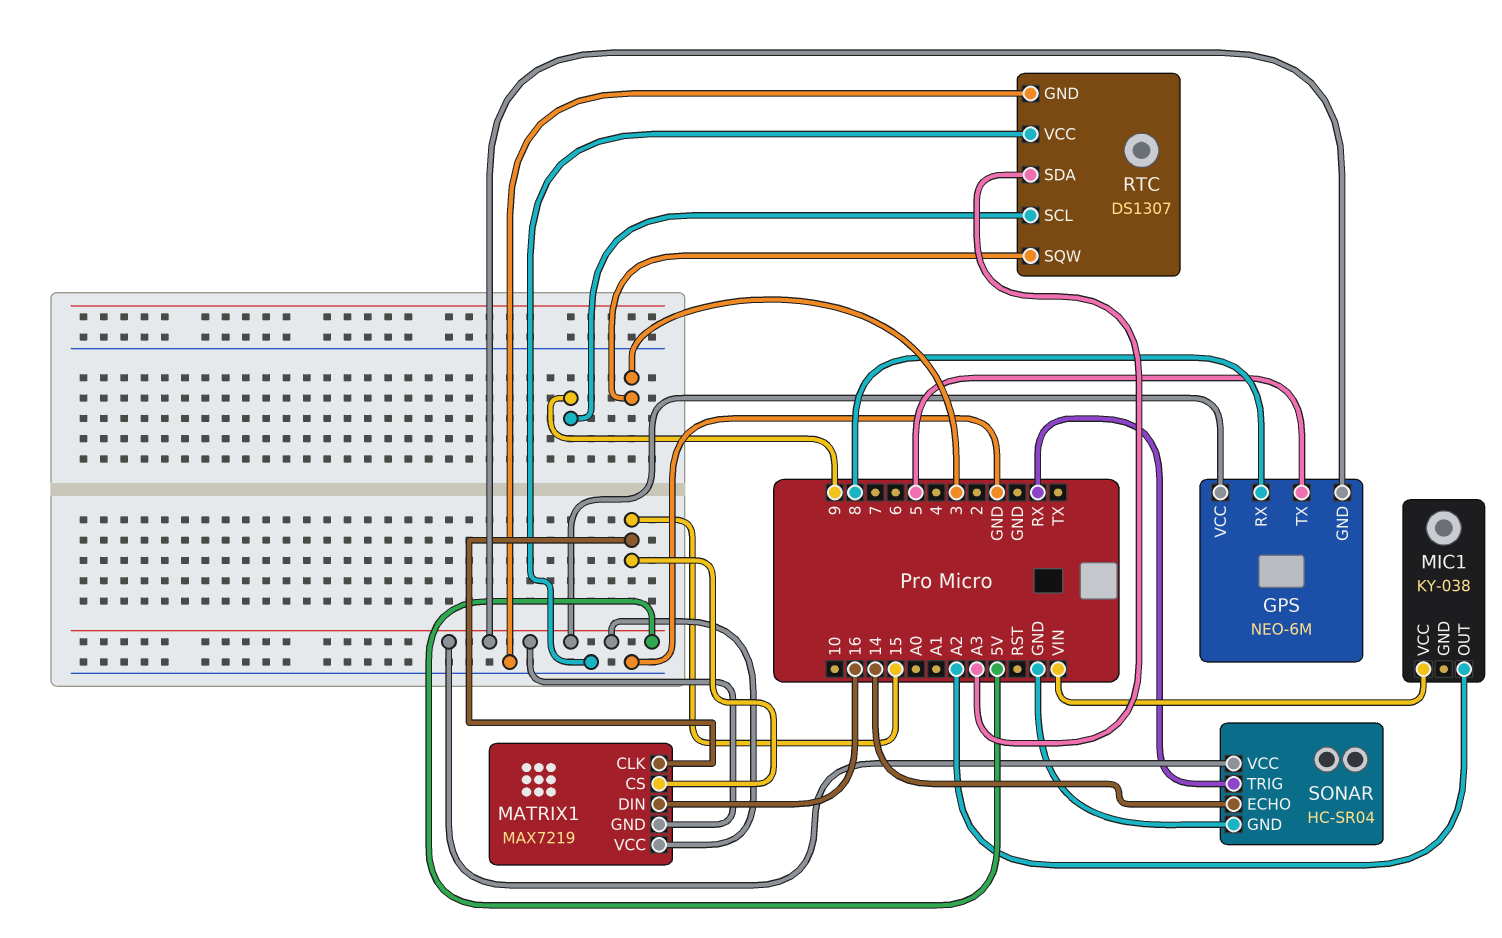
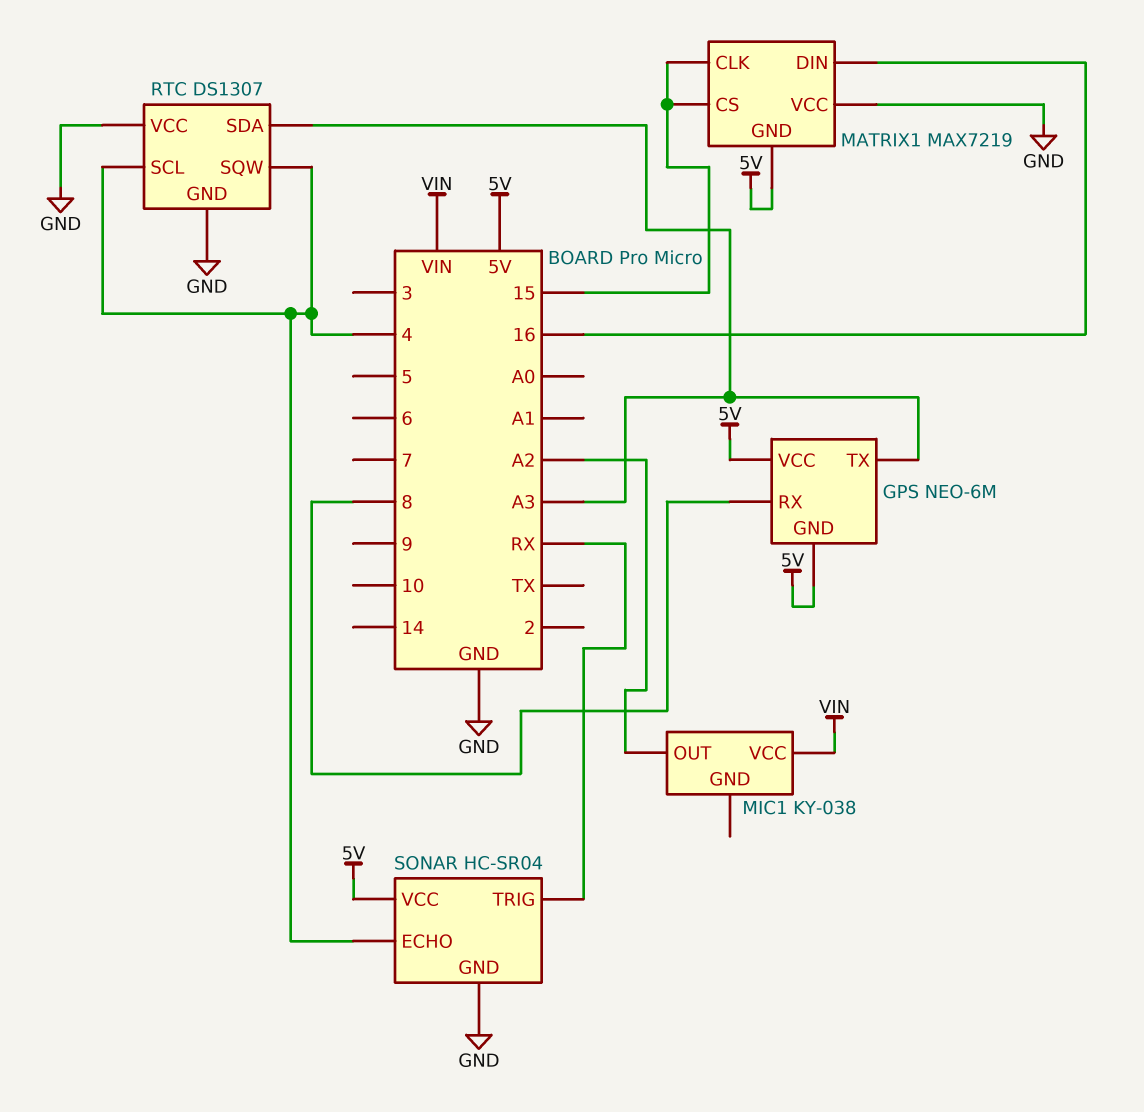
GPS pin TX: 5 -> A3
MATRIX1 pin VCC: 5V -> GND
RTC pin SCL: 9 -> 4
RTC pin SQW: 3 -> 4
SONAR pin ECHO: 14 -> 4

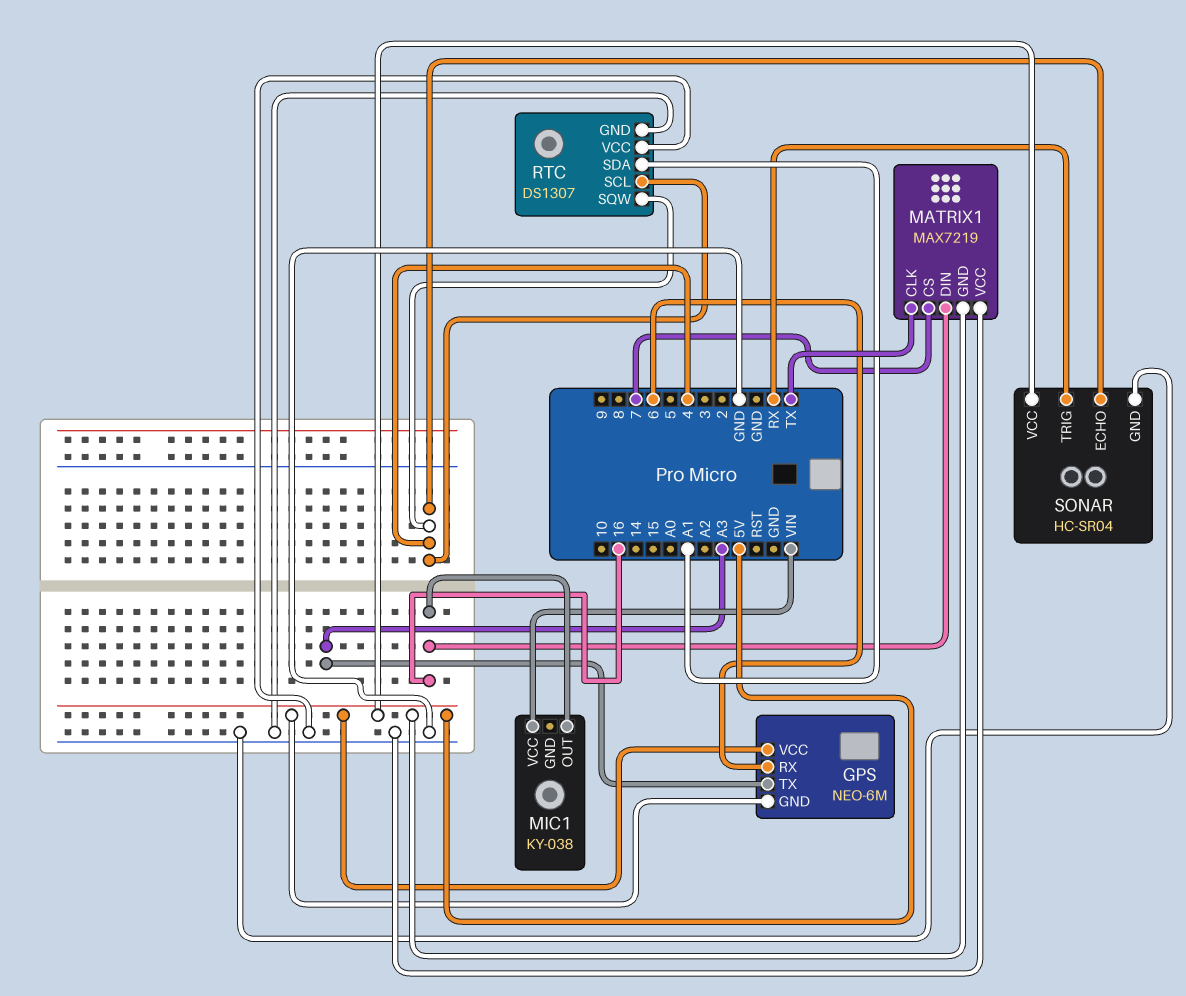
GPS pin RX: 8 -> 6
MATRIX1 pin CLK: 15 -> TX
MATRIX1 pin CS: 15 -> 7
MIC1 pin OUT: A2 -> 16
RTC pin SDA: A3 -> A1

